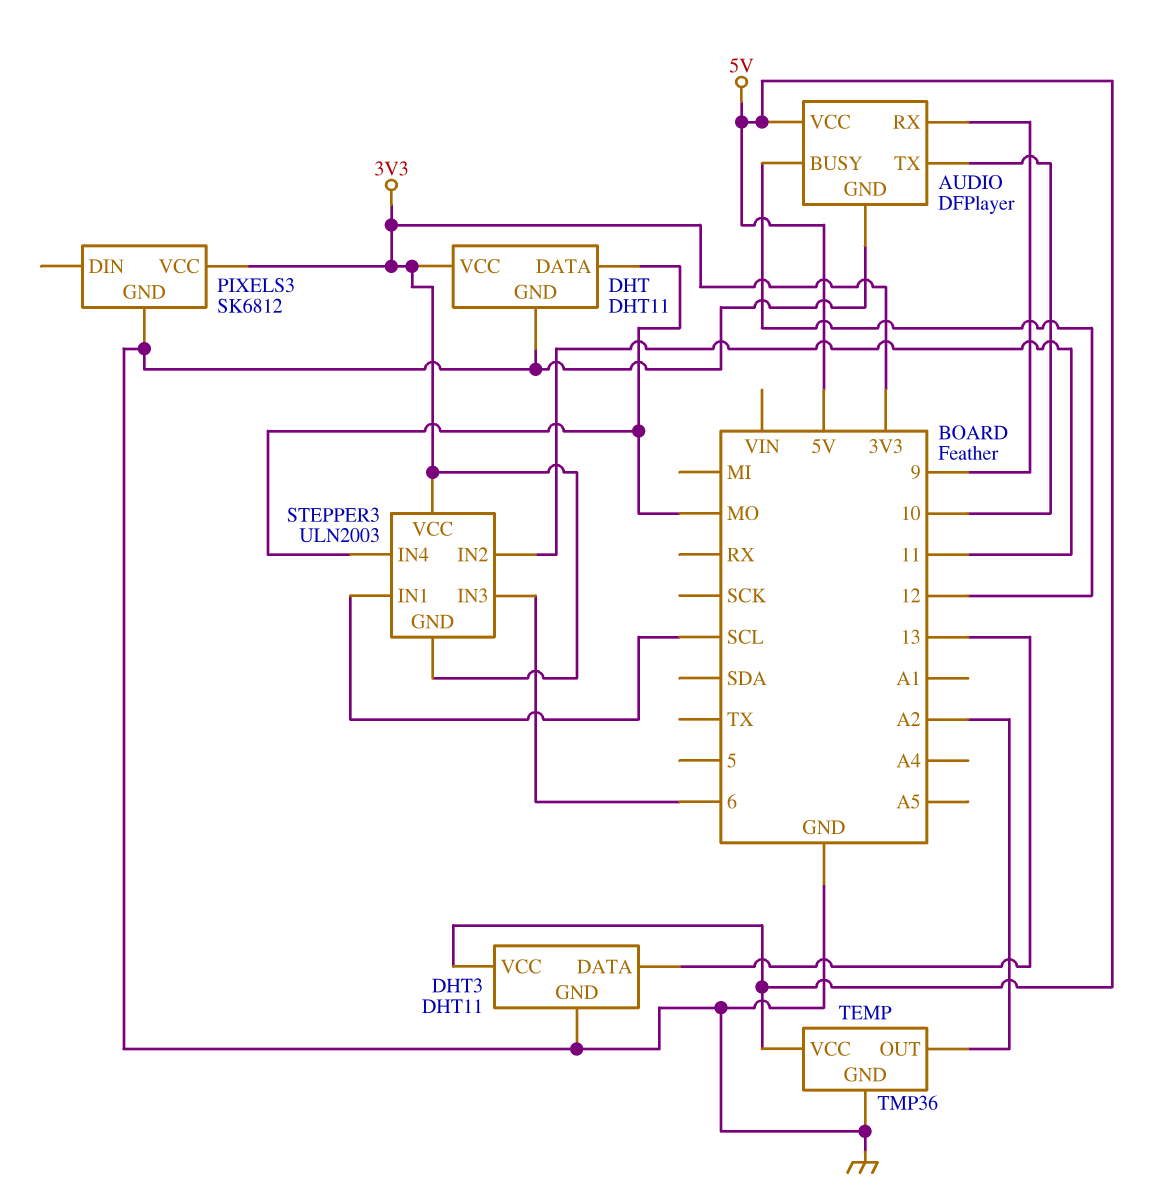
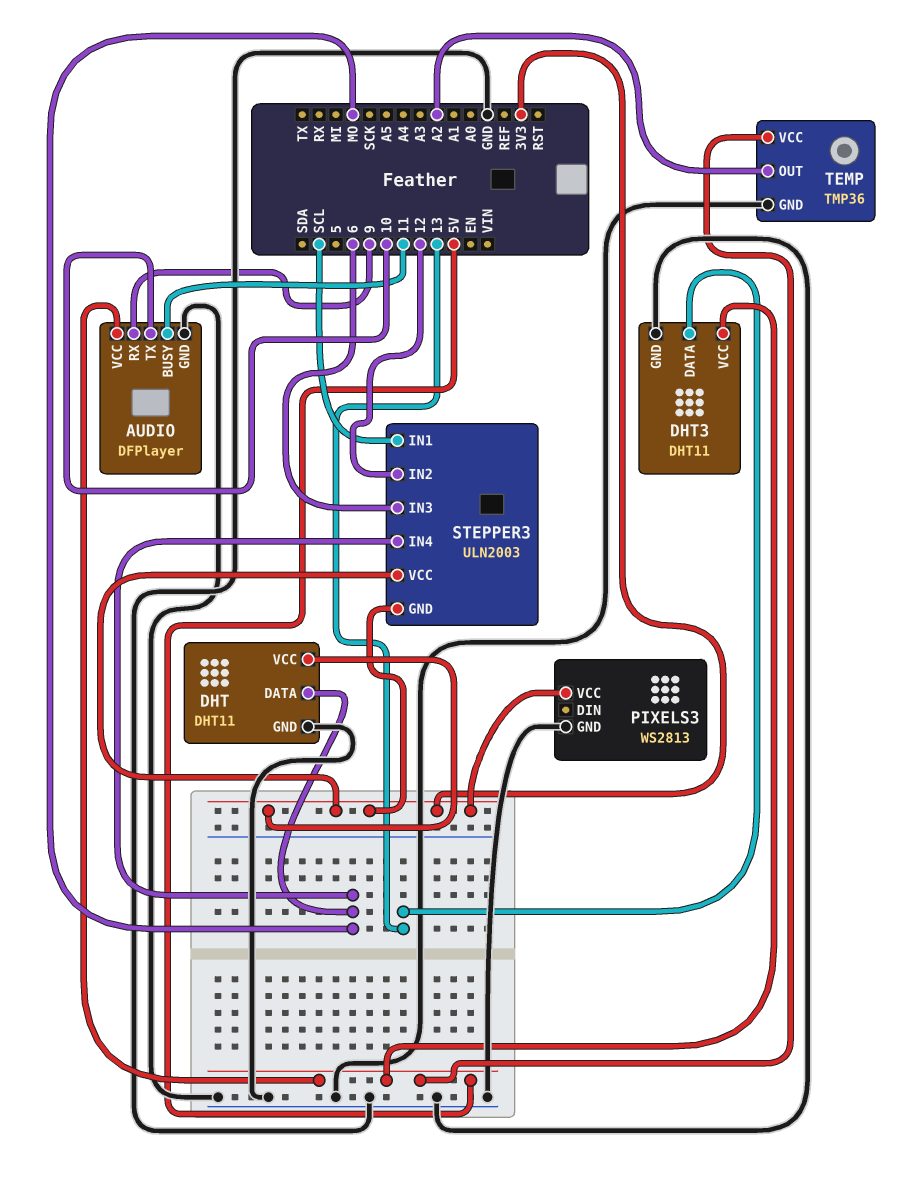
AUDIO pin BUSY: 12 -> 11
PIXELS3: SK6812 -> WS2813
STEPPER3 pin IN2: 11 -> 12

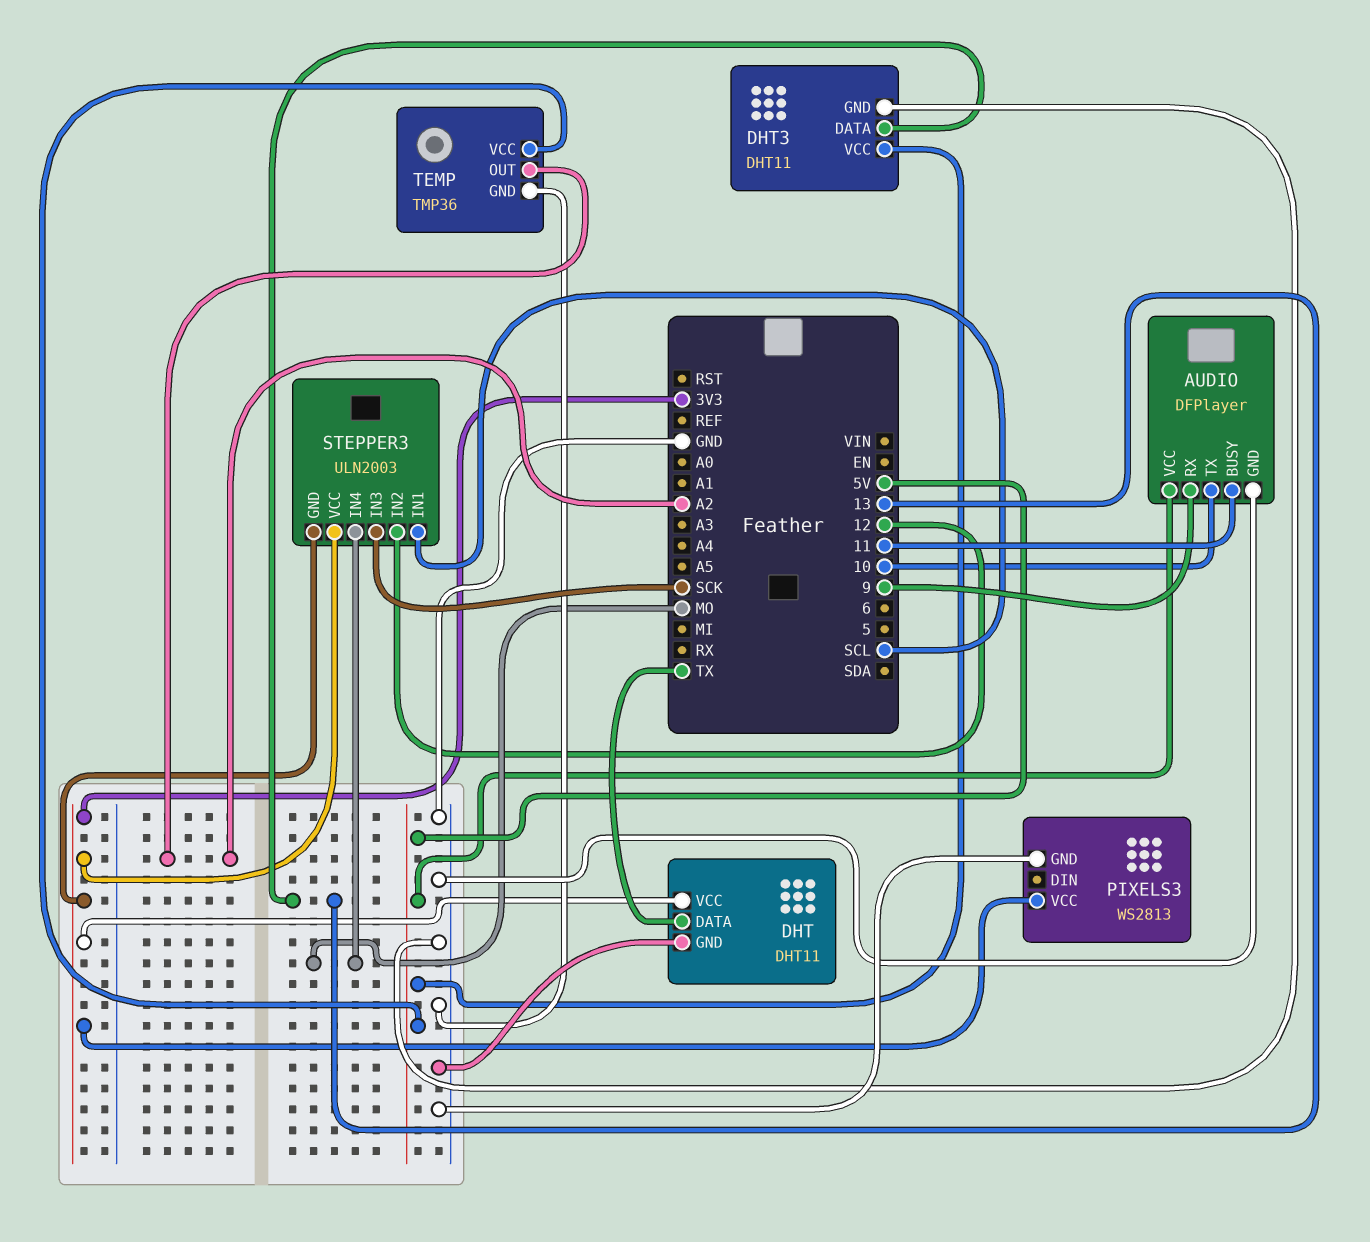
DHT pin DATA: MO -> TX
STEPPER3 pin IN3: 6 -> SCK

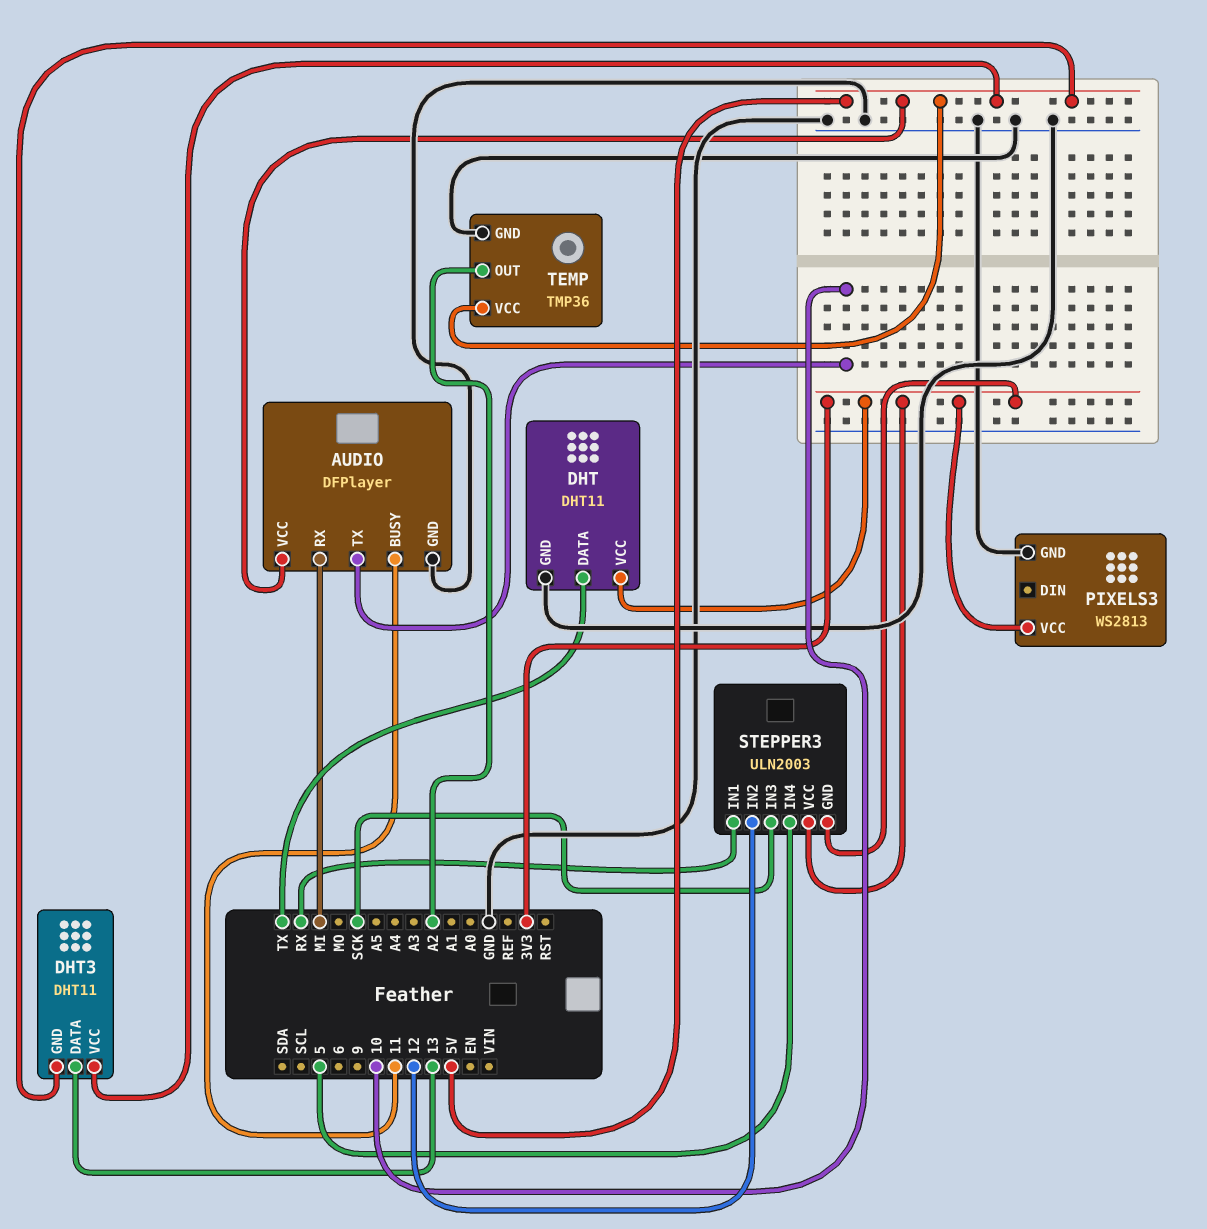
AUDIO pin RX: 9 -> MI
DHT3 pin GND: GND -> 5V
STEPPER3 pin IN1: SCL -> RX
STEPPER3 pin IN4: MO -> 5

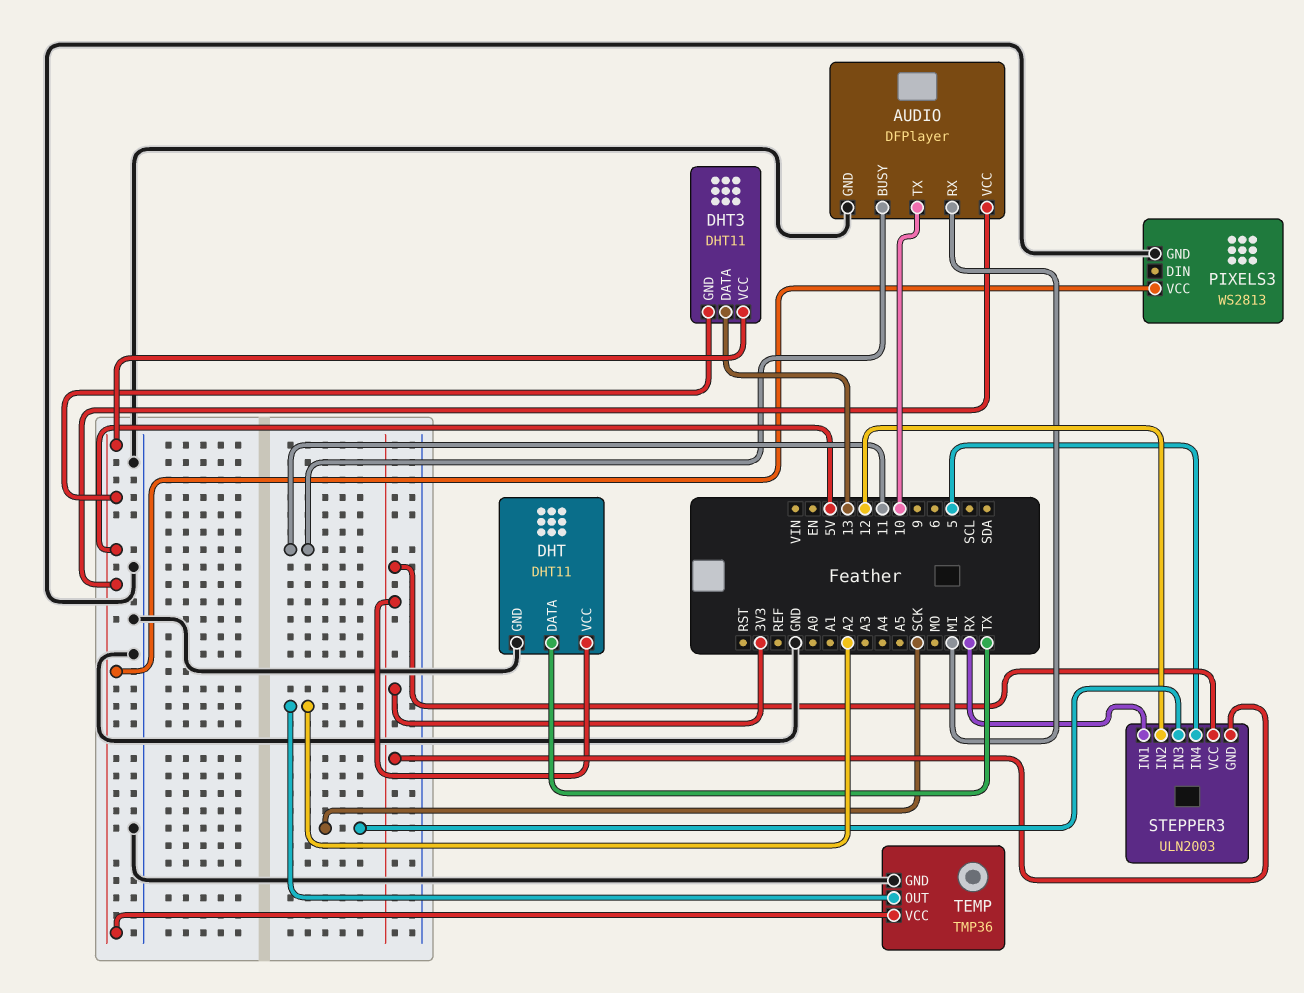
PIXELS3 pin VCC: 3V3 -> 5V

